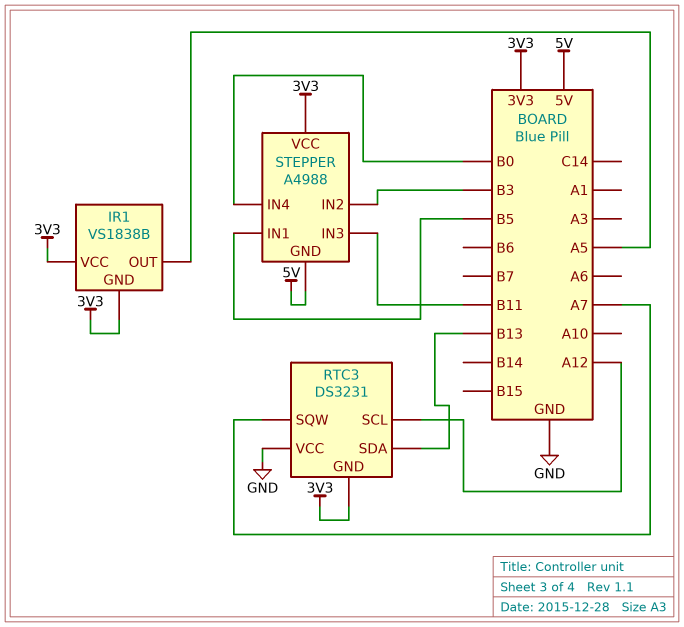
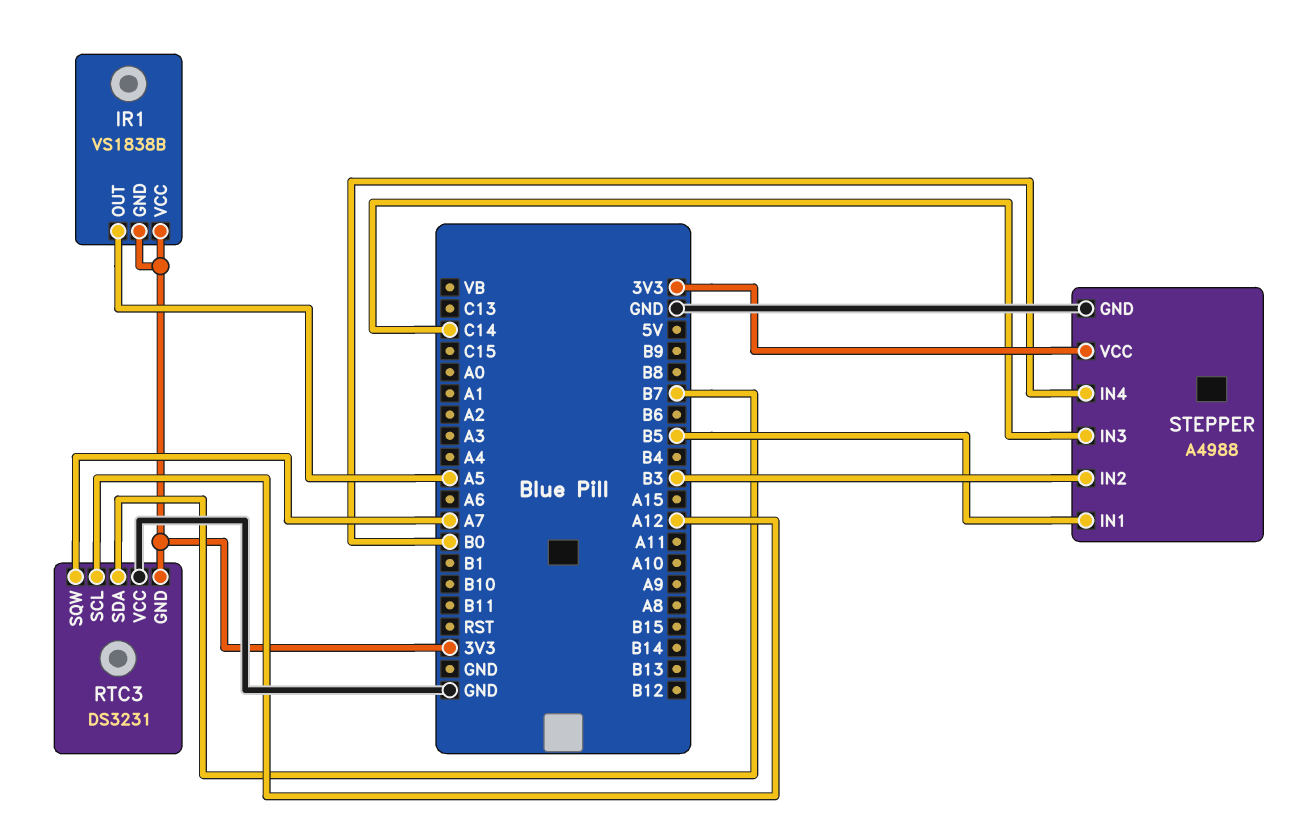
RTC3 pin SDA: B13 -> B7
STEPPER pin GND: 5V -> GND
STEPPER pin IN3: B11 -> C14

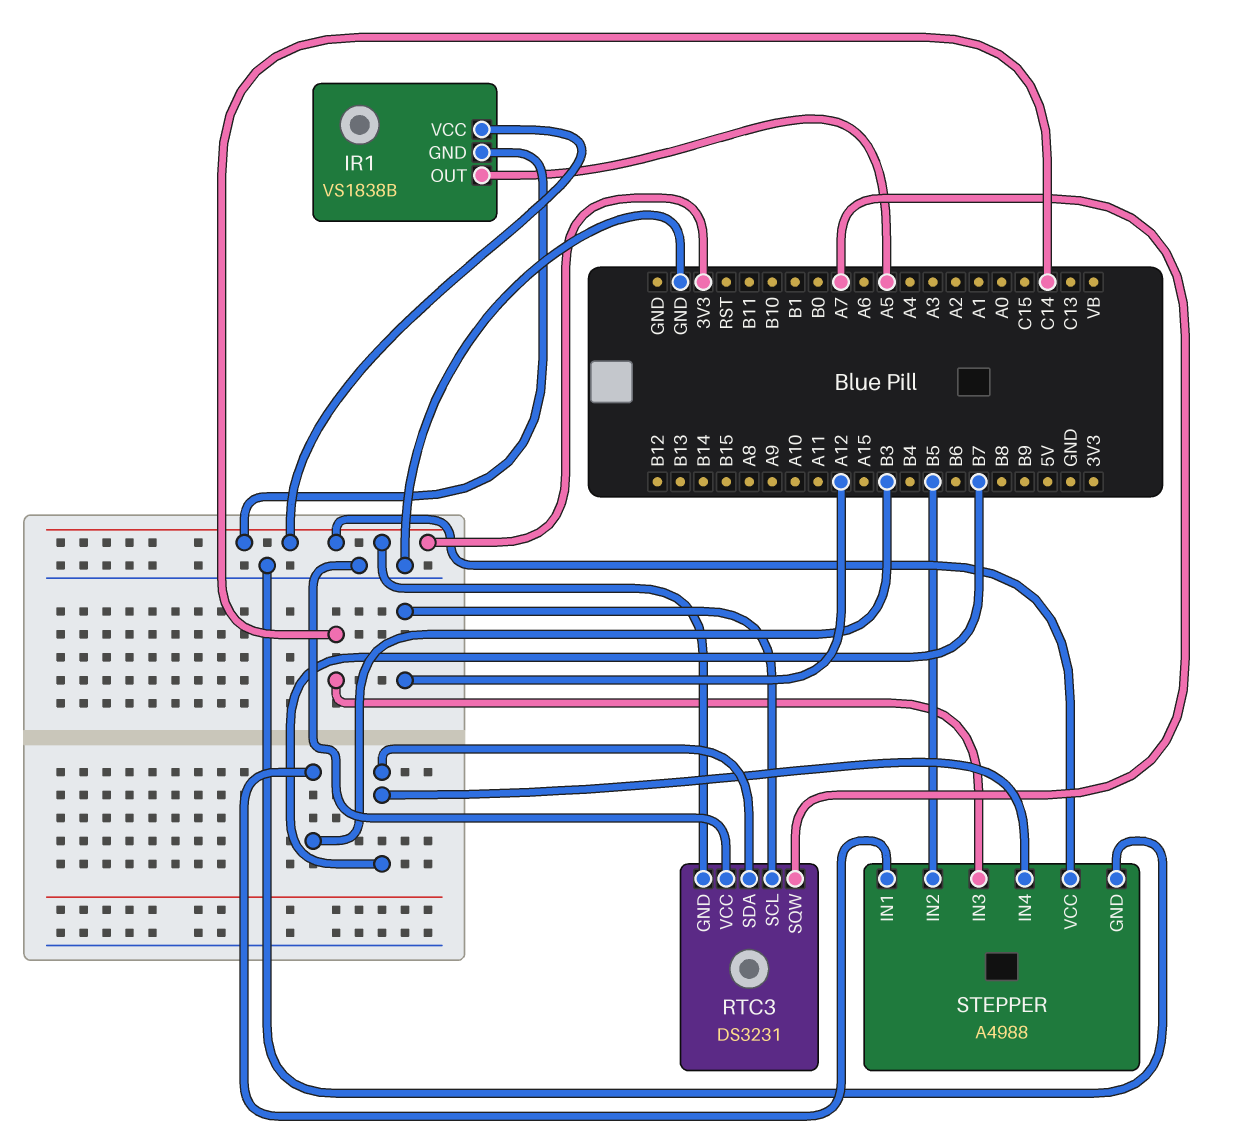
STEPPER pin IN1: B5 -> B3
STEPPER pin IN2: B3 -> B5
STEPPER pin IN4: B0 -> B7

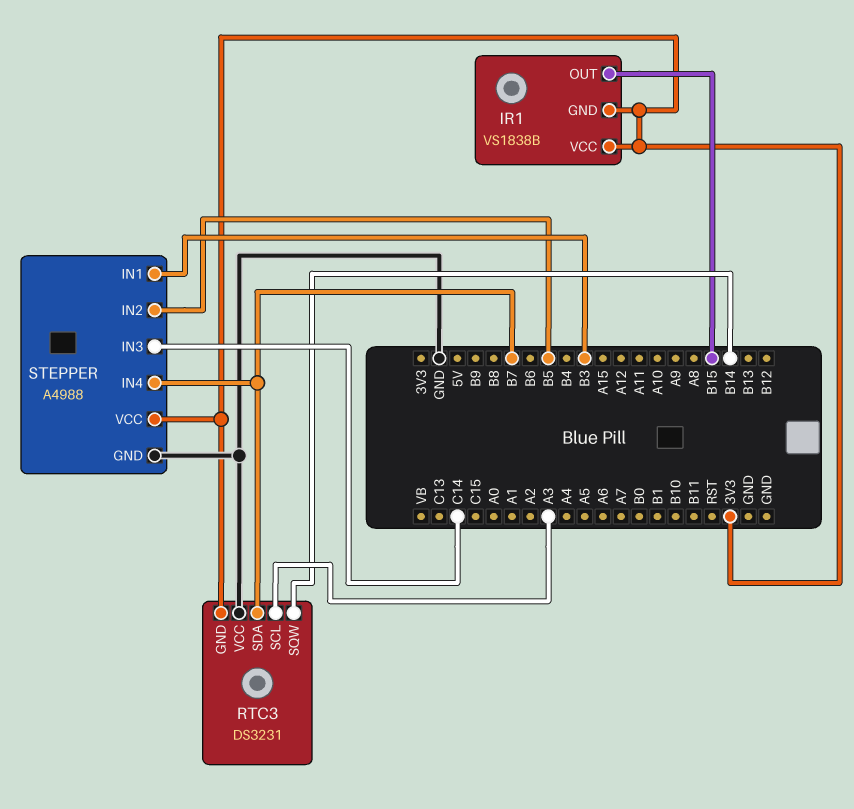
IR1 pin OUT: A5 -> B15
RTC3 pin SCL: A12 -> A3
RTC3 pin SQW: A7 -> B14

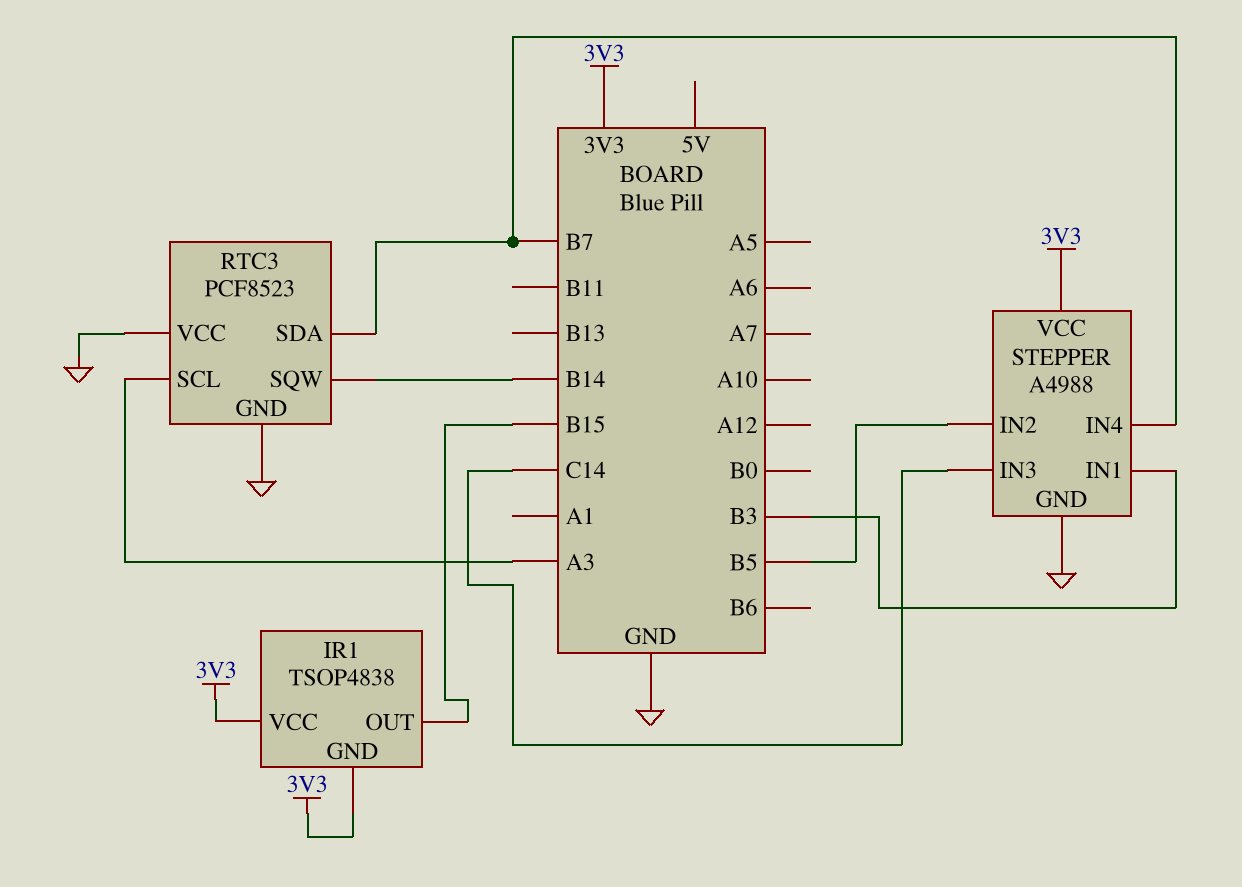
IR1: VS1838B -> TSOP4838
RTC3: DS3231 -> PCF8523
RTC3 pin GND: 3V3 -> GND

